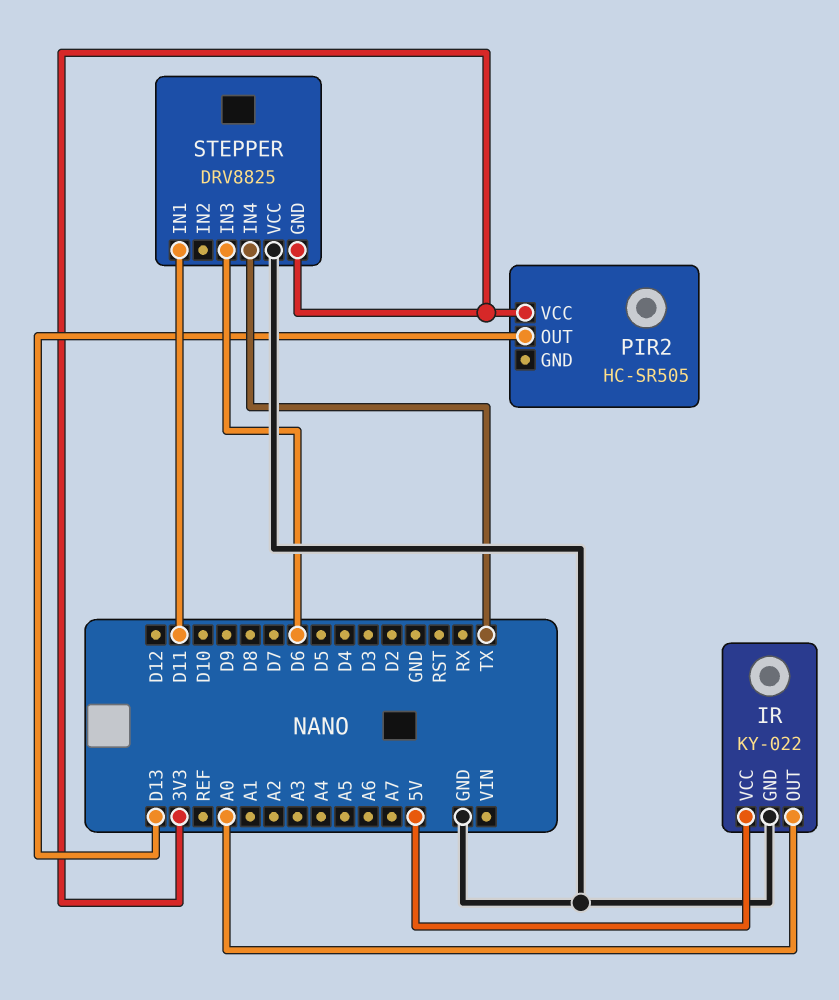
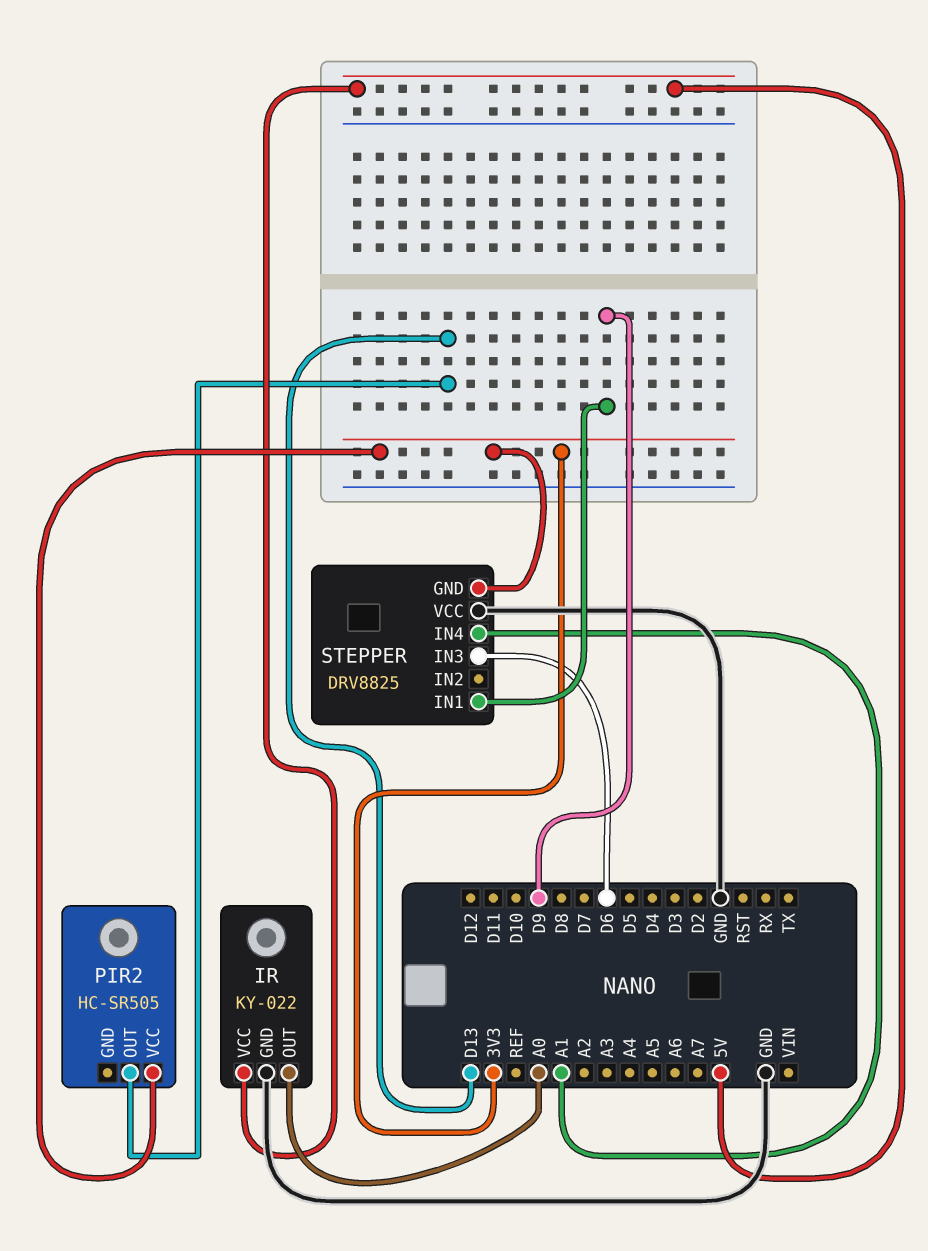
STEPPER pin IN1: D11 -> D9
STEPPER pin IN4: TX -> A1

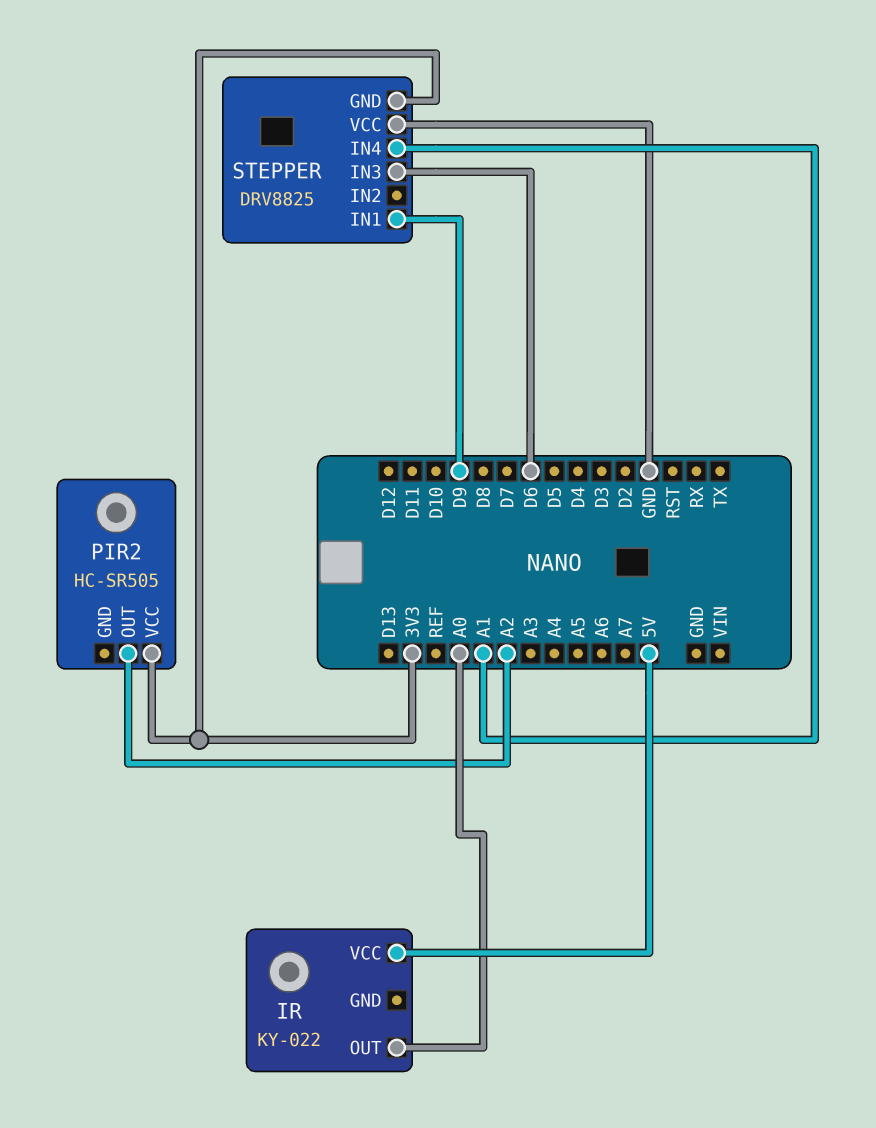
IR pin GND: GND -> none
PIR2 pin OUT: D13 -> A2

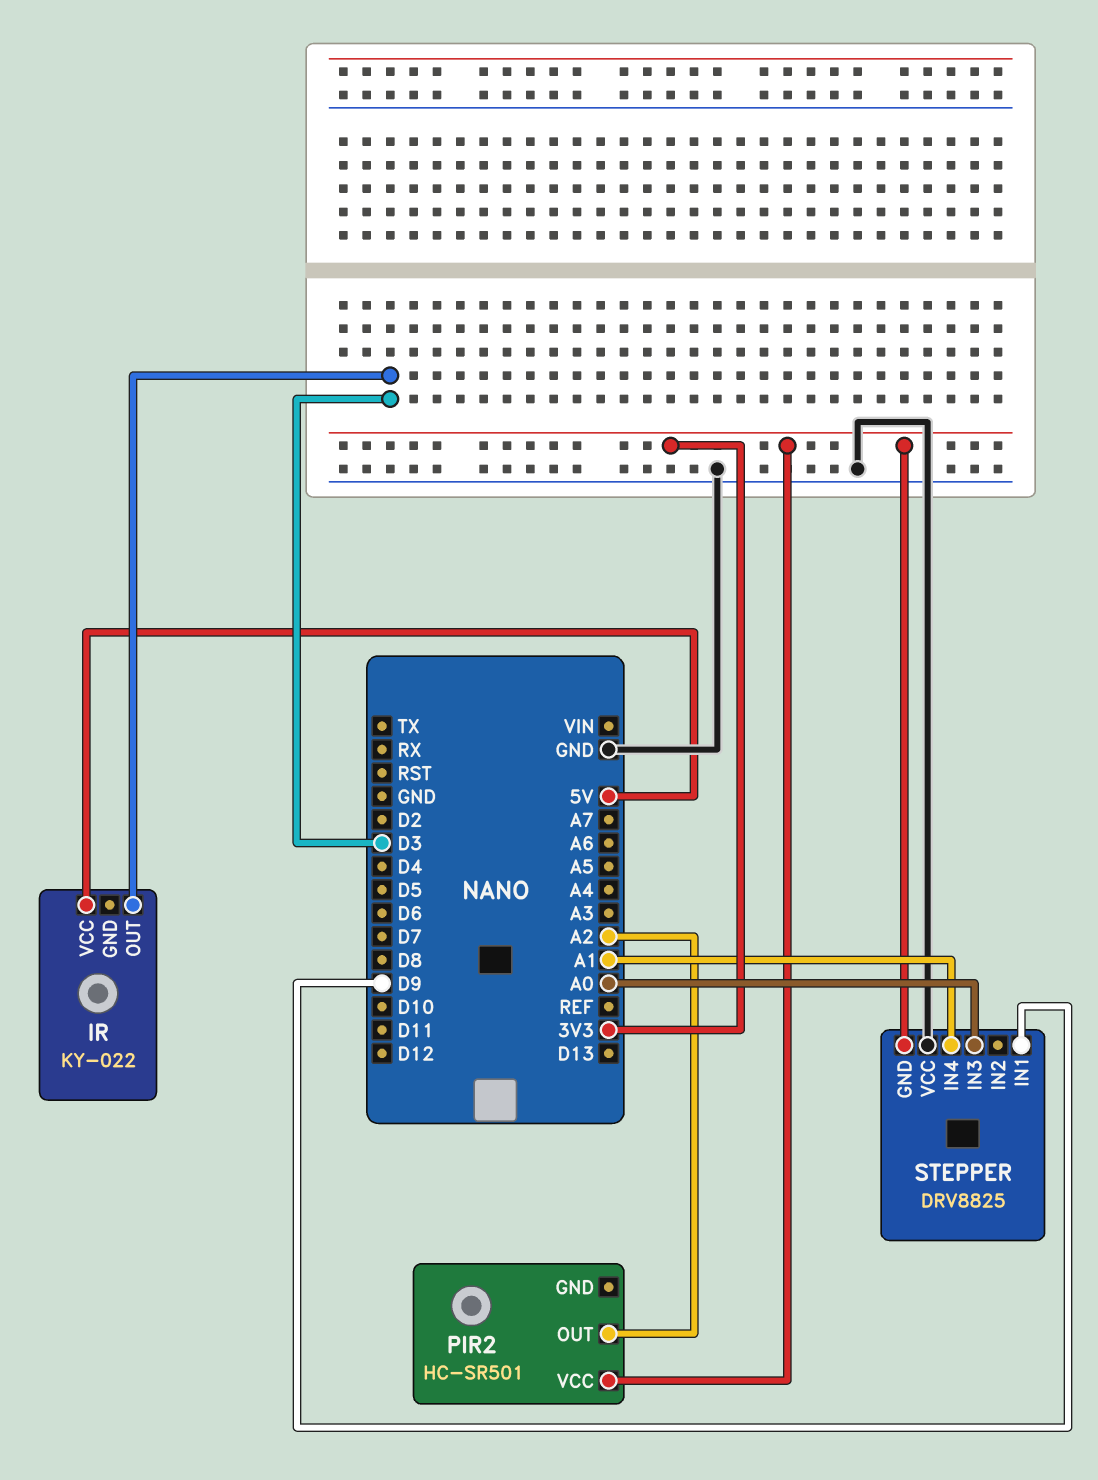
IR pin OUT: A0 -> D3
PIR2: HC-SR505 -> HC-SR501
STEPPER pin IN3: D6 -> A0

